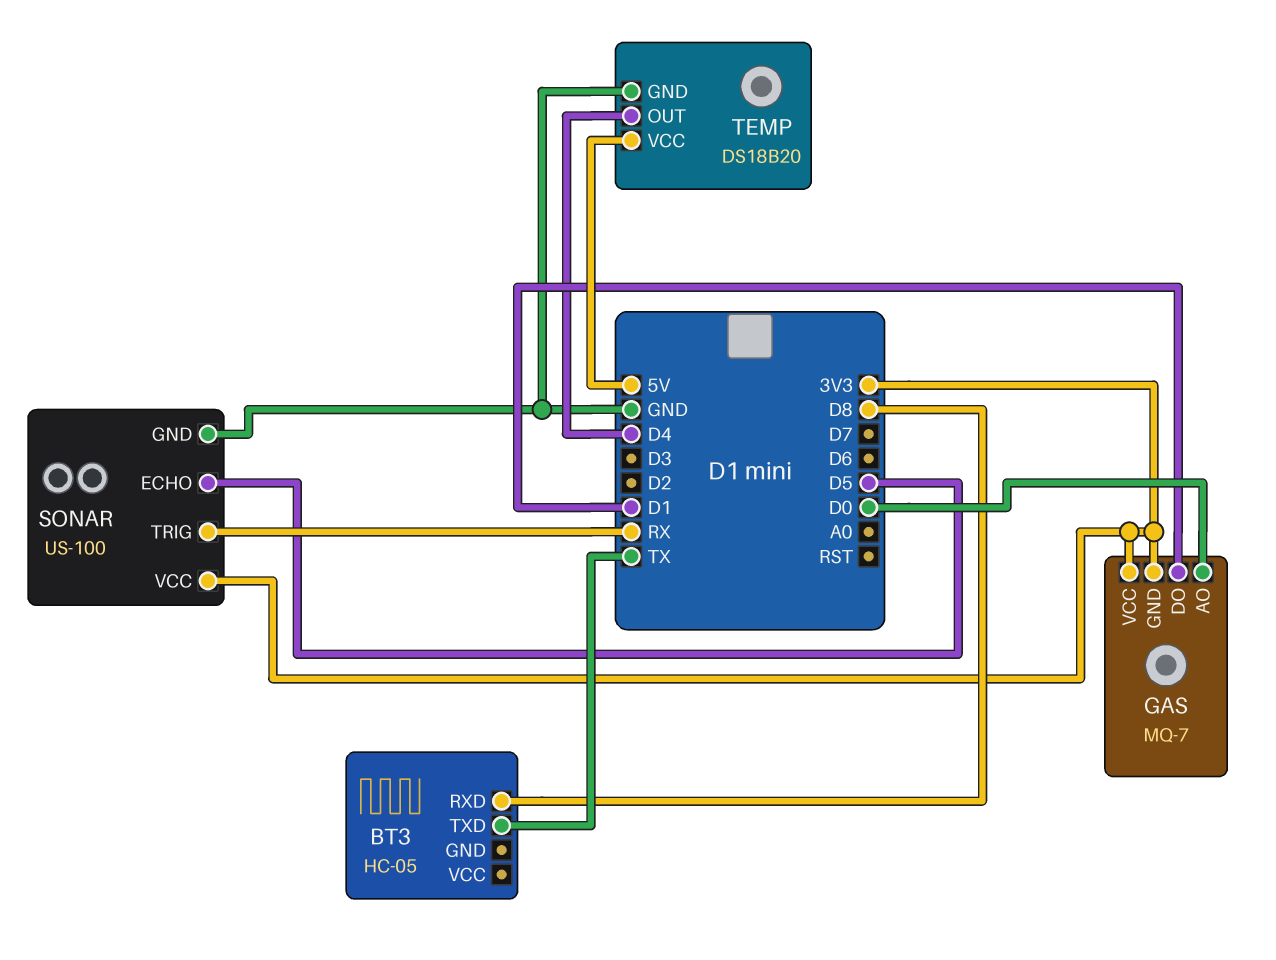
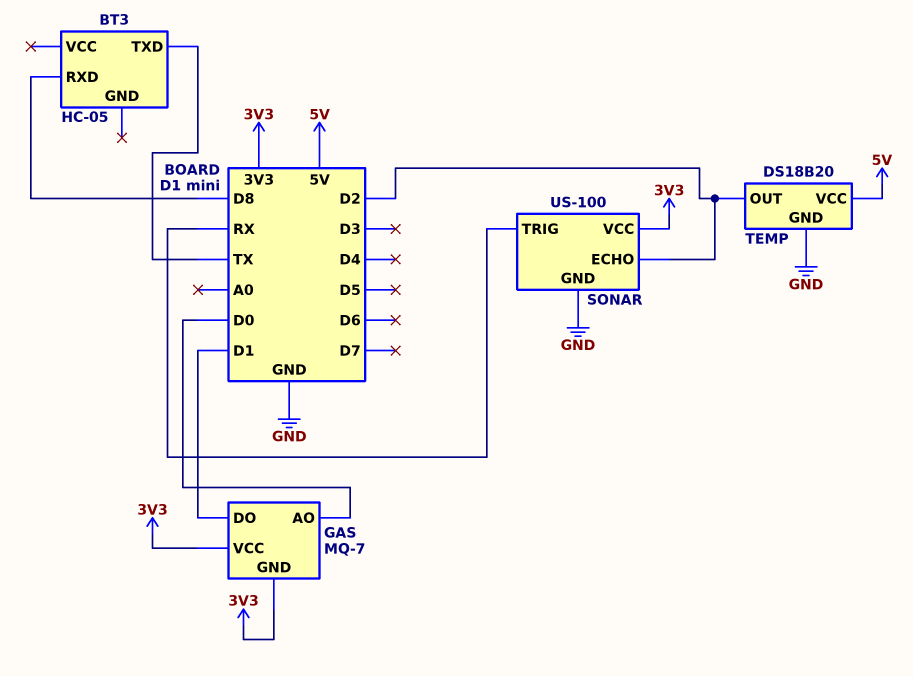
SONAR pin ECHO: D5 -> D2
TEMP pin OUT: D4 -> D2

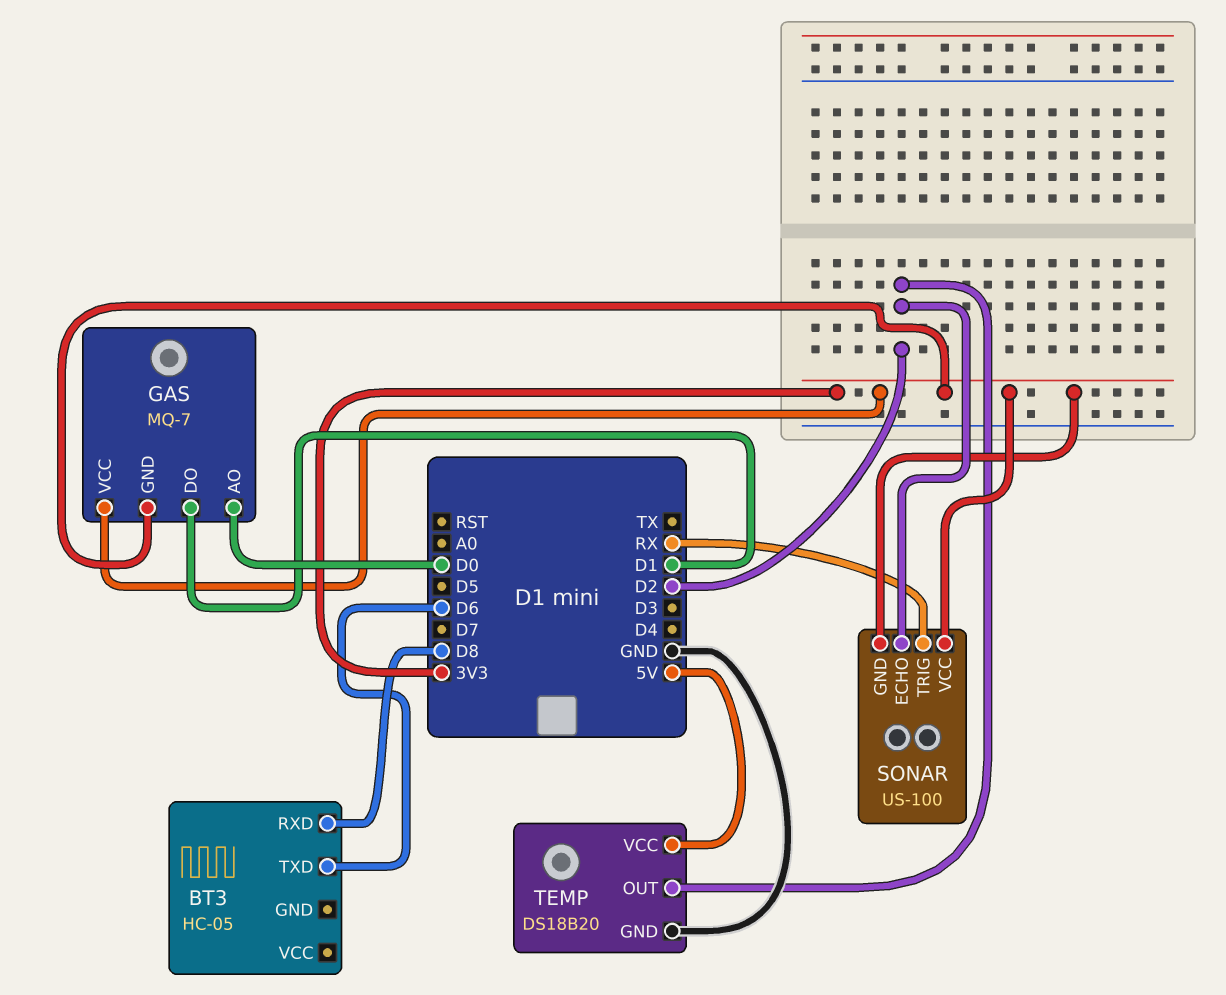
BT3 pin TXD: TX -> D6
SONAR pin GND: GND -> 3V3

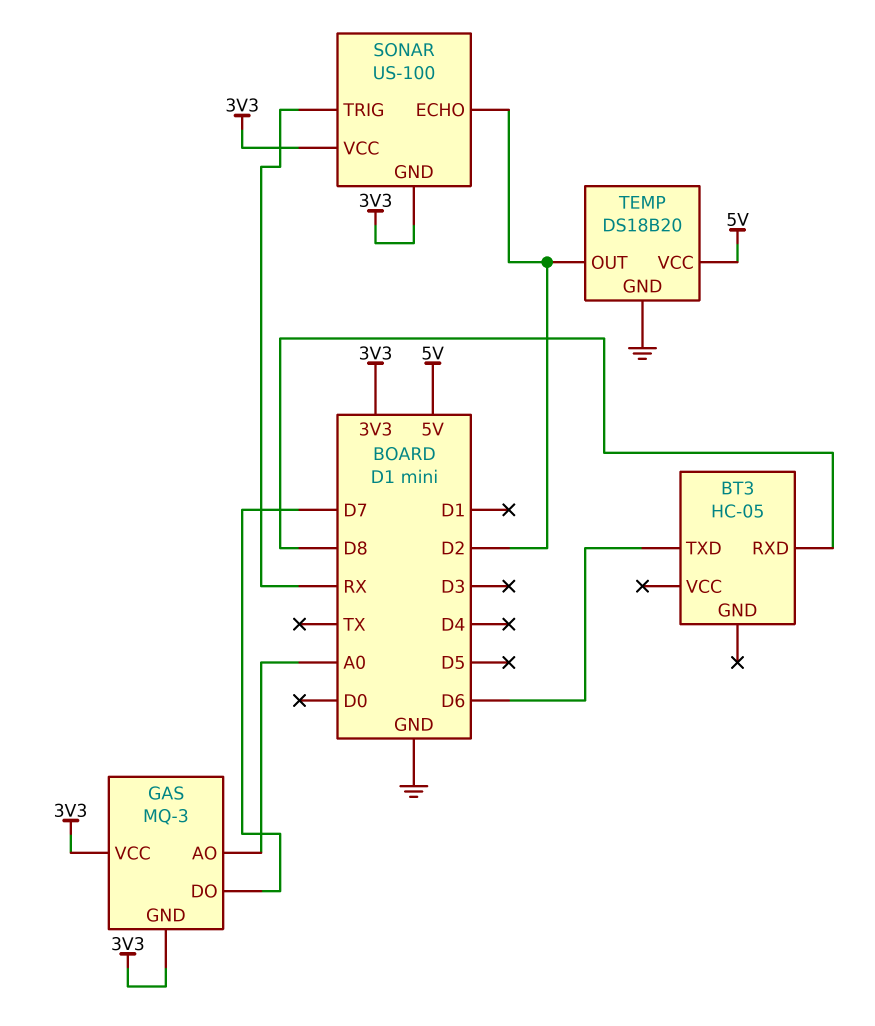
GAS: MQ-7 -> MQ-3
GAS pin AO: D0 -> A0
GAS pin DO: D1 -> D7

